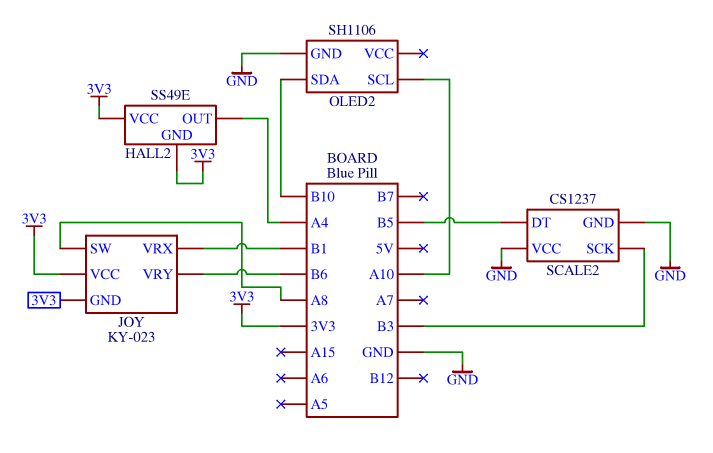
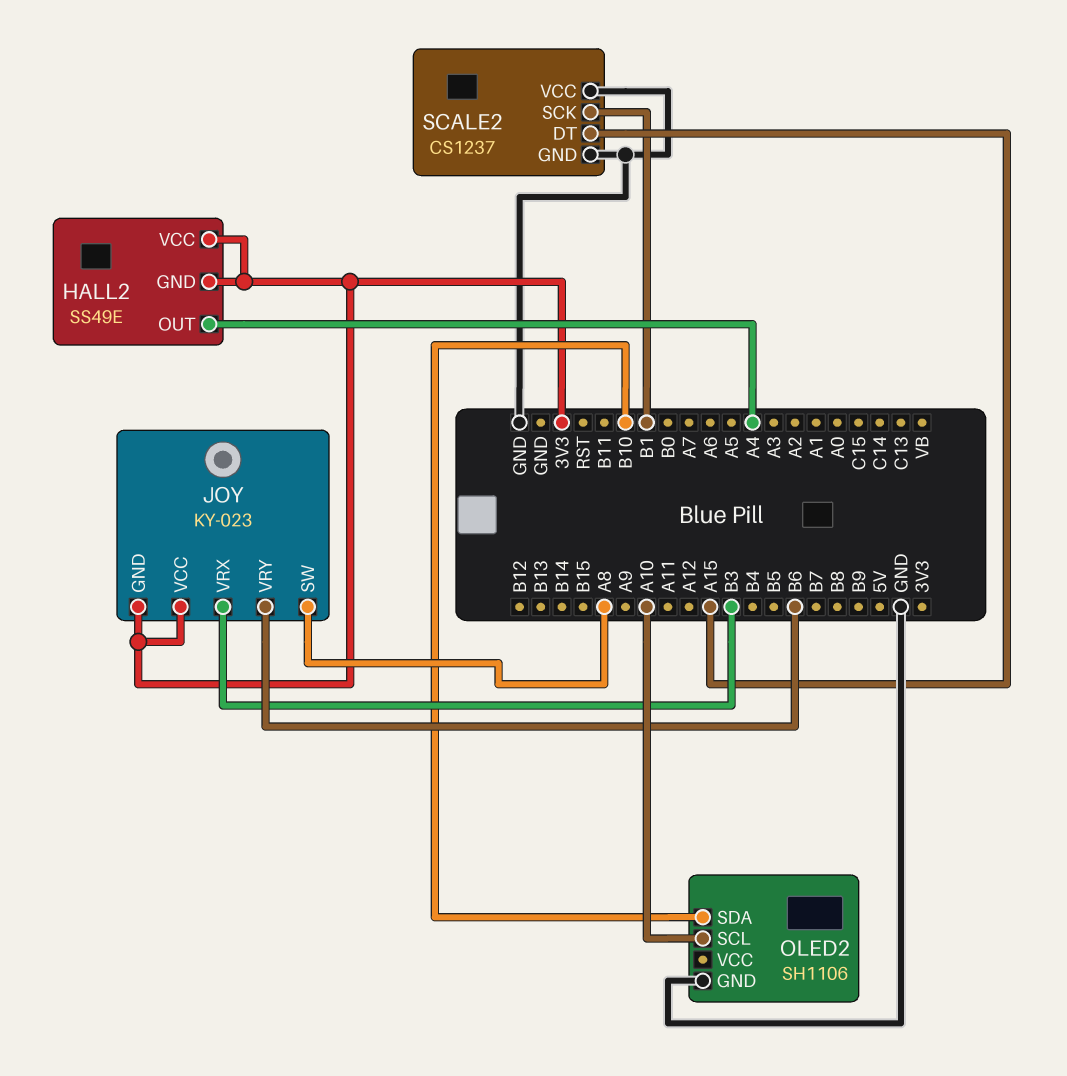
JOY pin VRX: B1 -> B3
SCALE2 pin DT: B5 -> A15
SCALE2 pin SCK: B3 -> B1

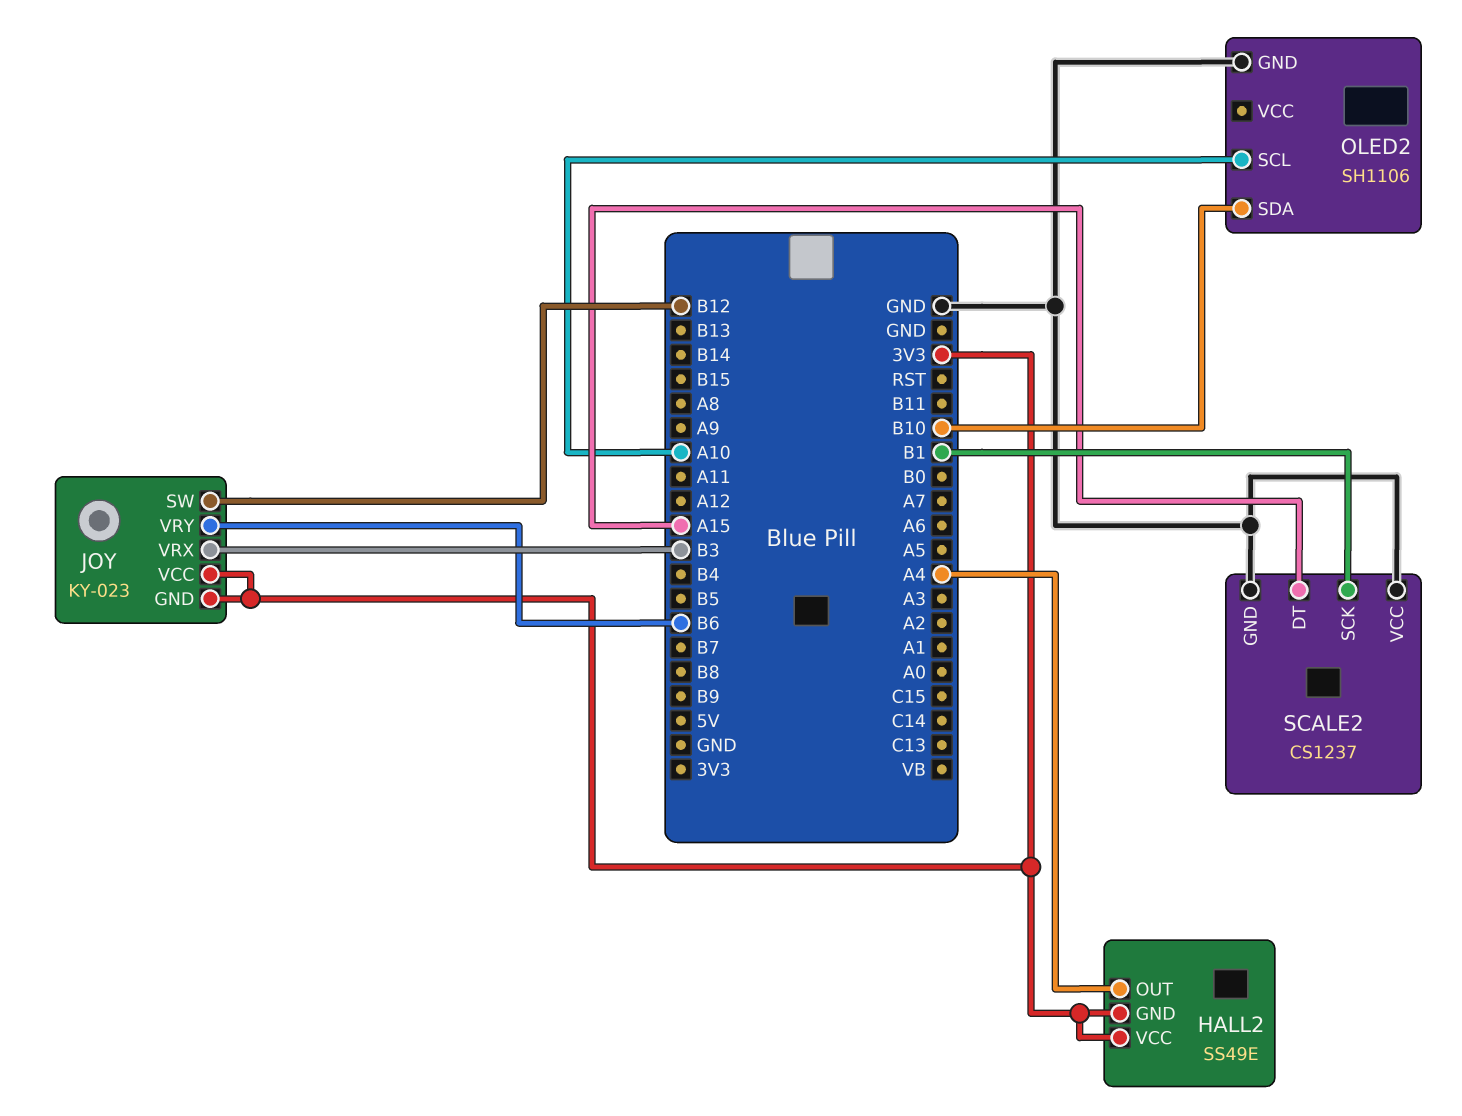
JOY pin SW: A8 -> B12

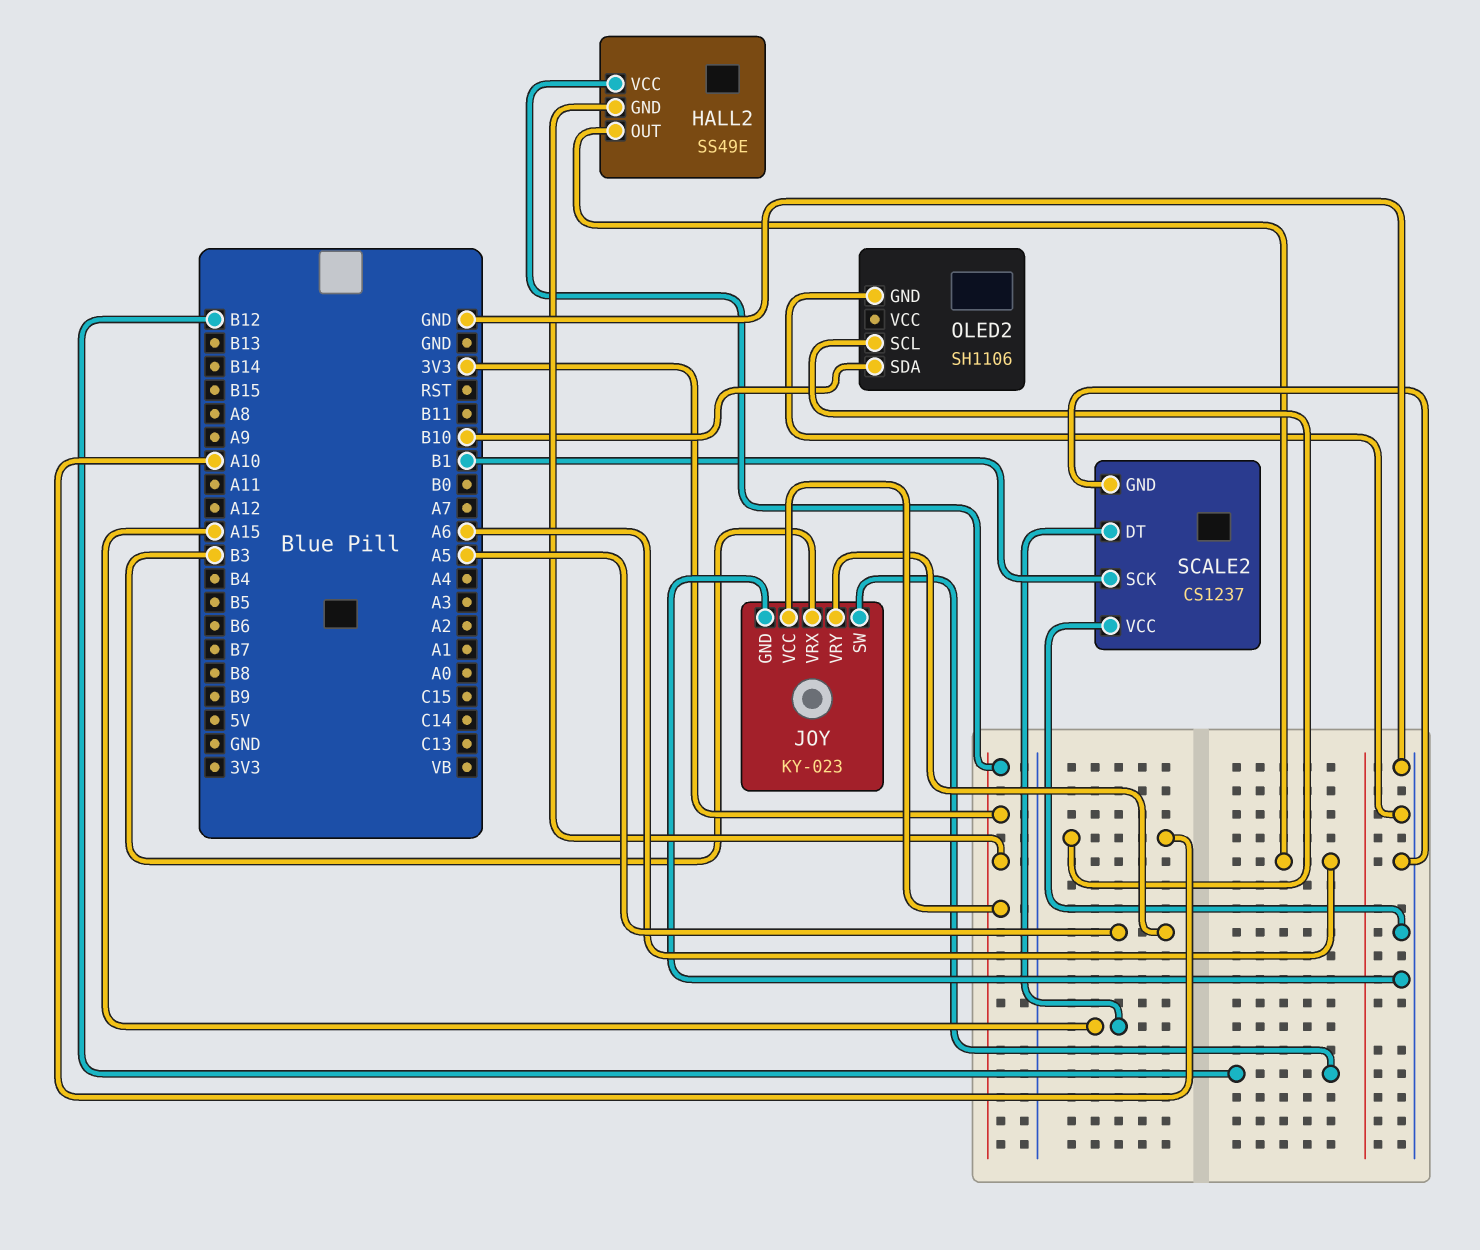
HALL2 pin OUT: A4 -> A6
JOY pin GND: 3V3 -> GND
JOY pin VRY: B6 -> A5

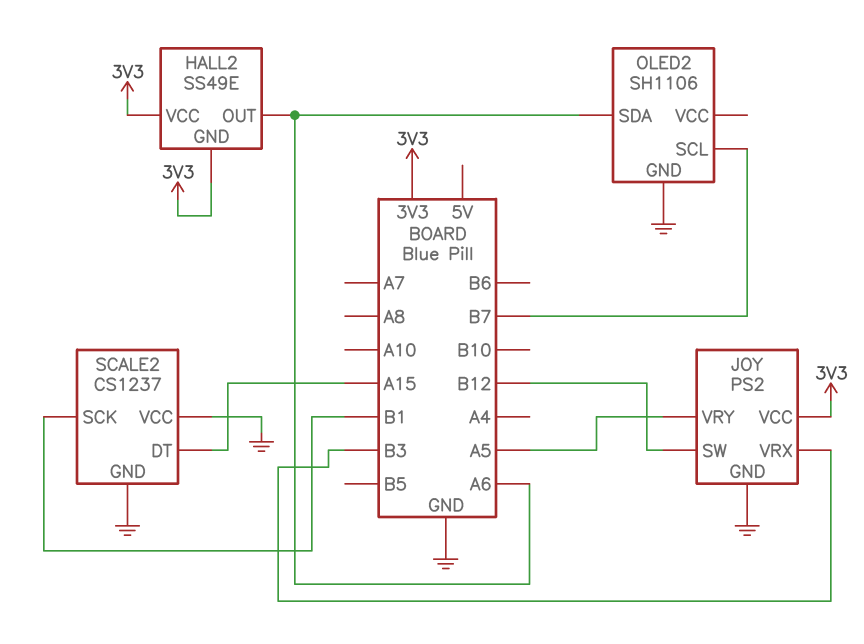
JOY: KY-023 -> PS2
OLED2 pin SCL: A10 -> B7
OLED2 pin SDA: B10 -> A6

